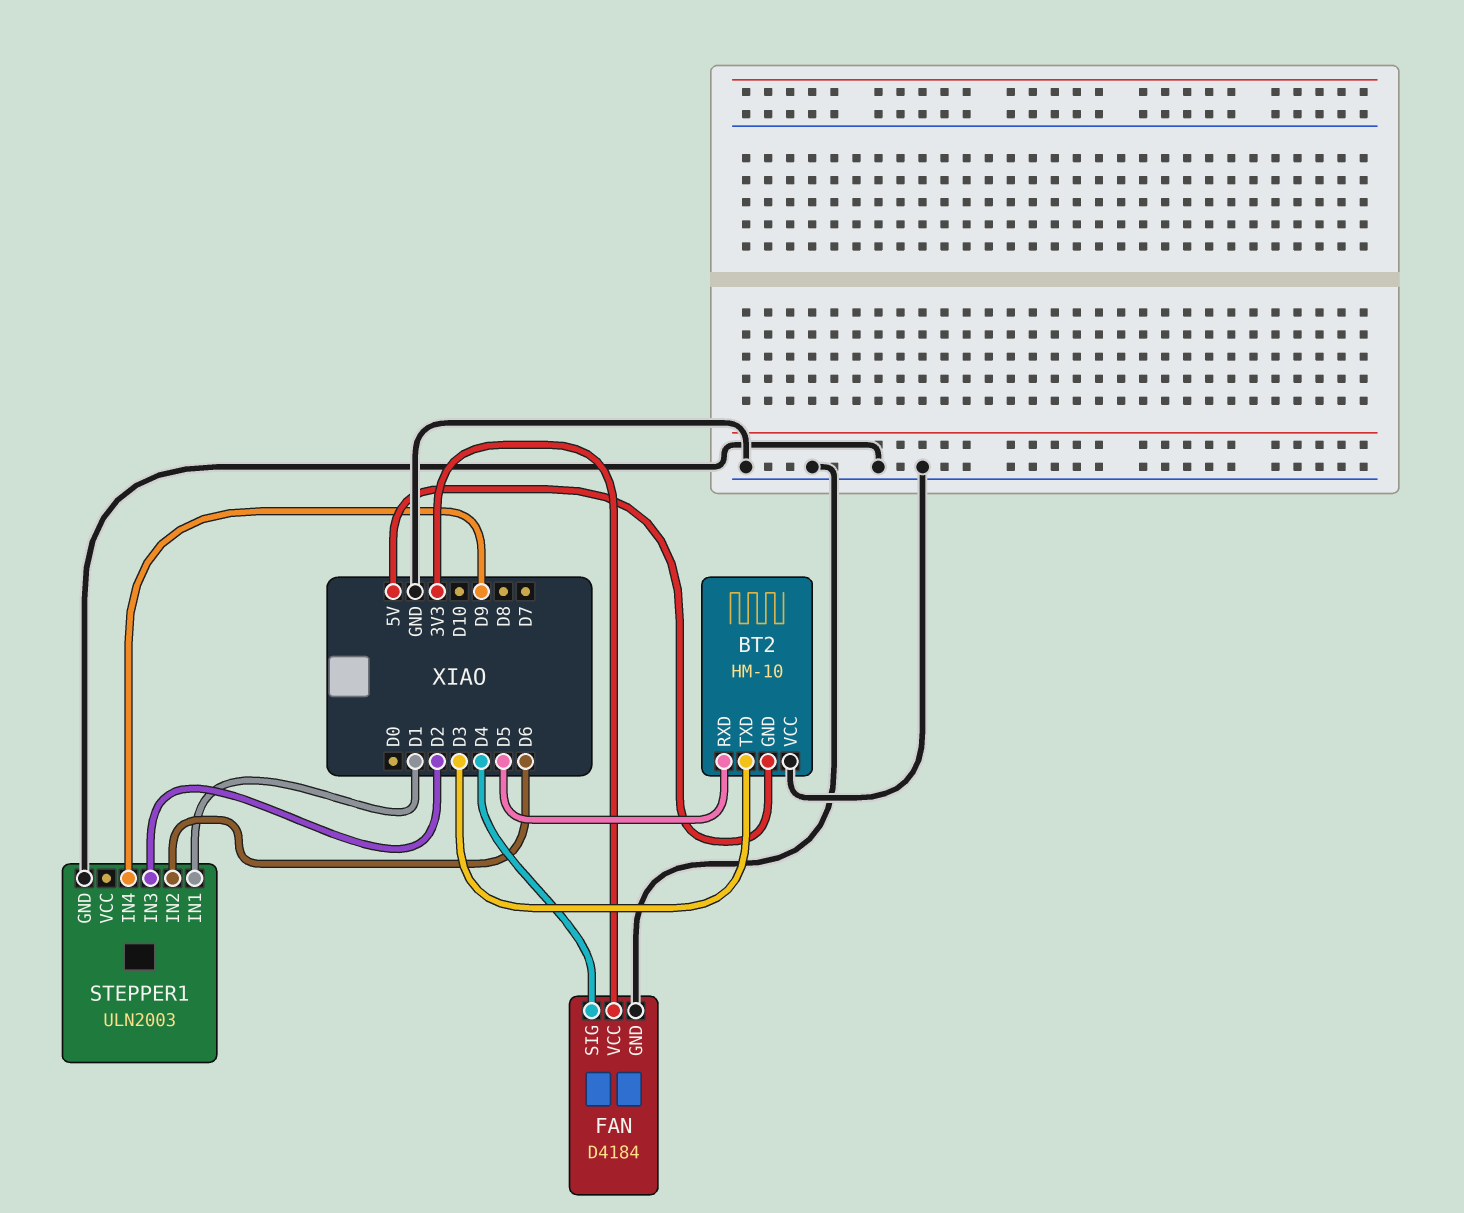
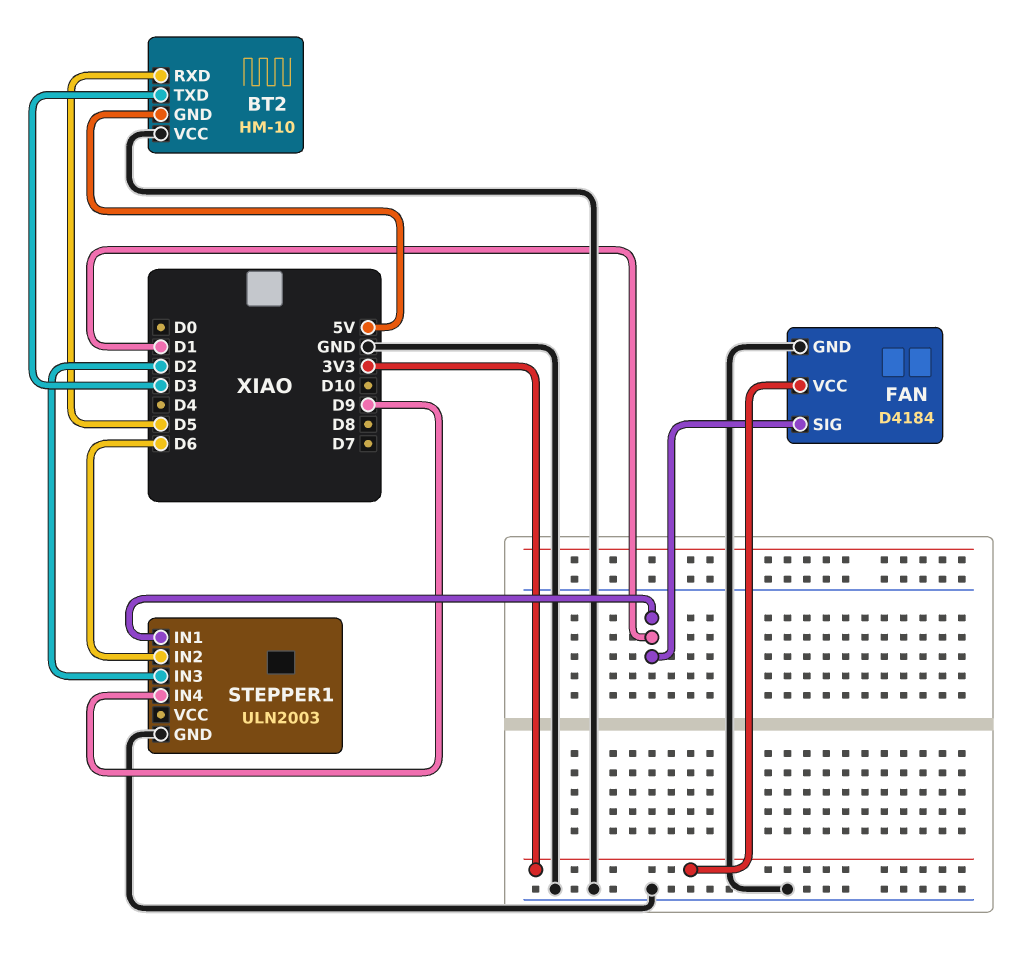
FAN pin SIG: D4 -> D1

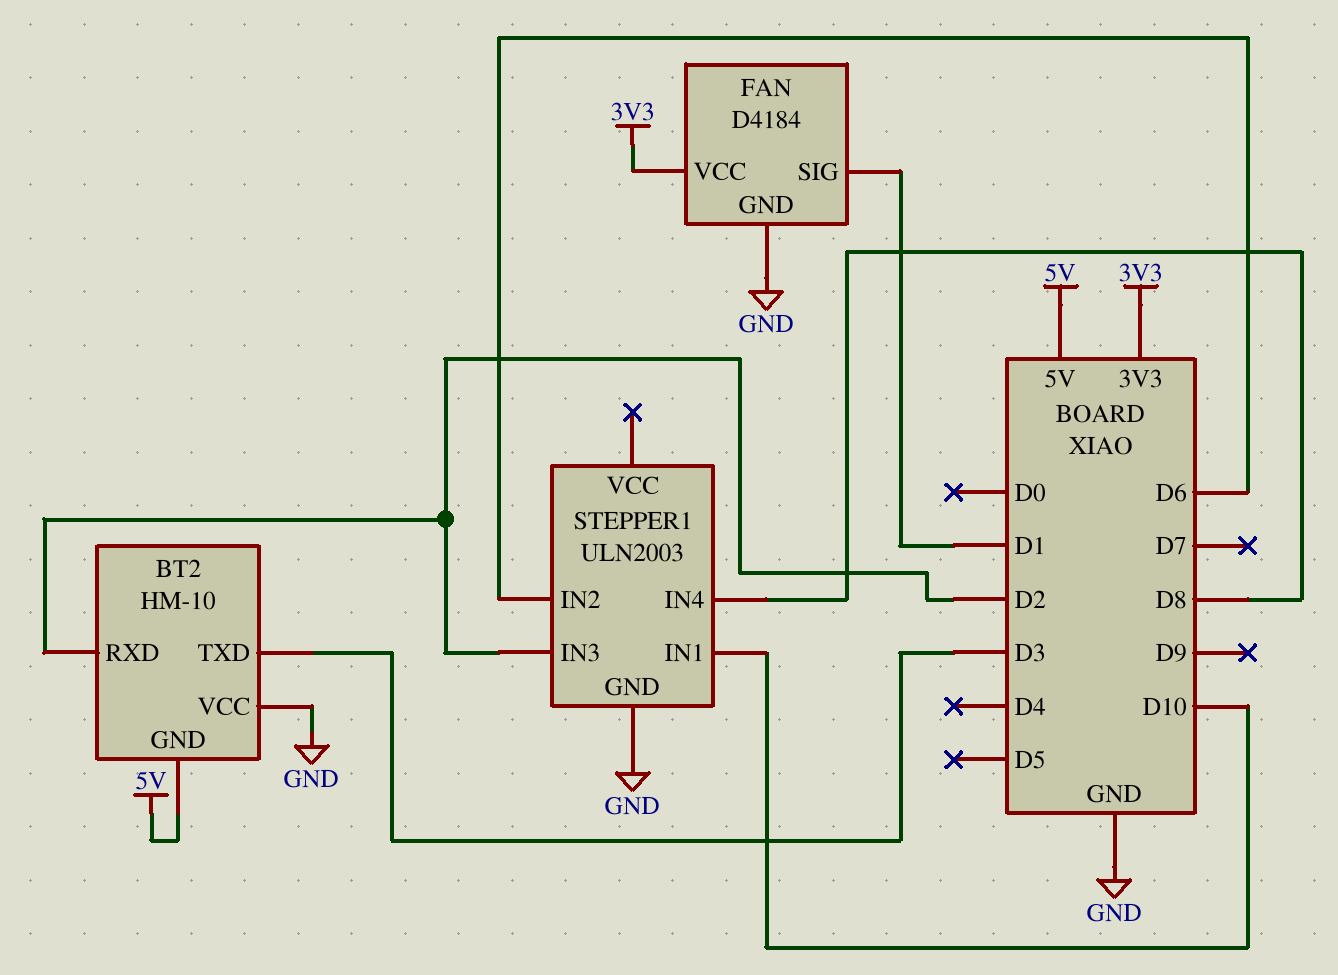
BT2 pin RXD: D5 -> D2
STEPPER1 pin IN1: D1 -> D10
STEPPER1 pin IN4: D9 -> D8

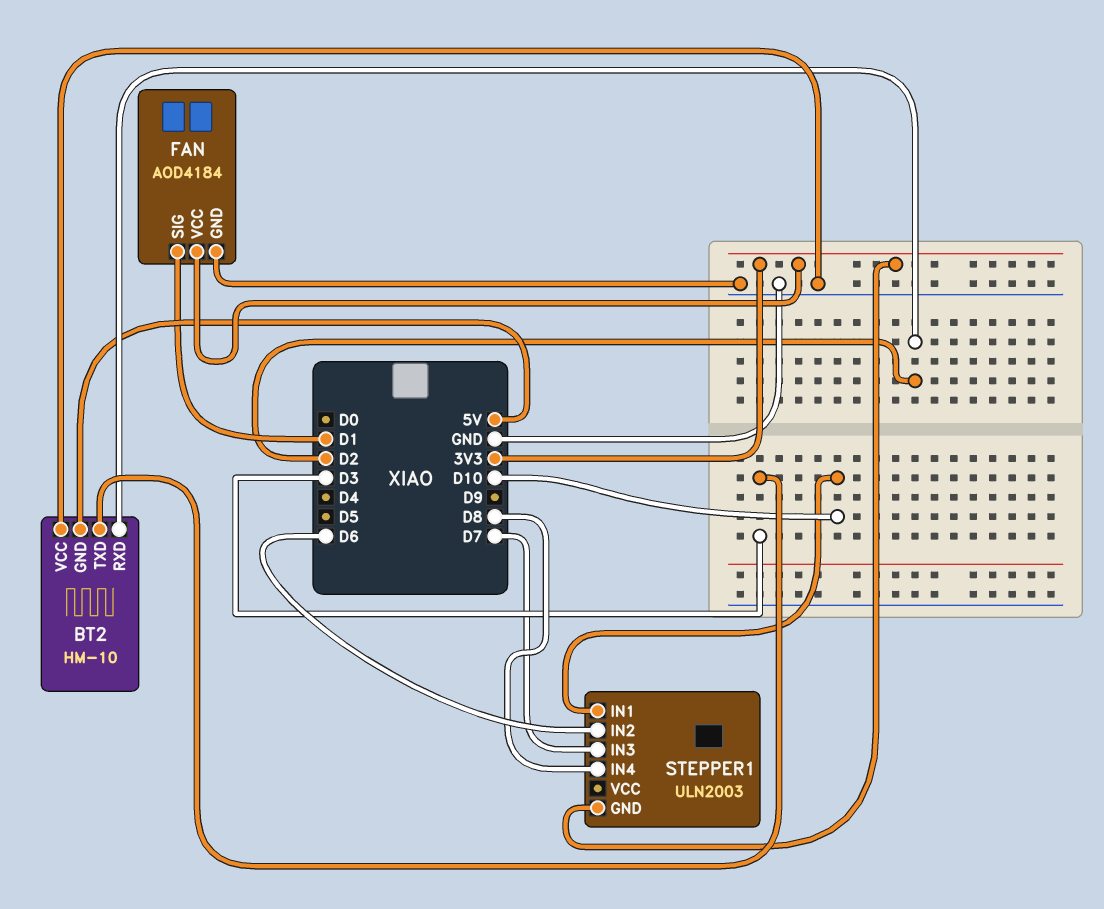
FAN: D4184 -> AOD4184
STEPPER1 pin GND: GND -> 3V3
STEPPER1 pin IN3: D2 -> D7

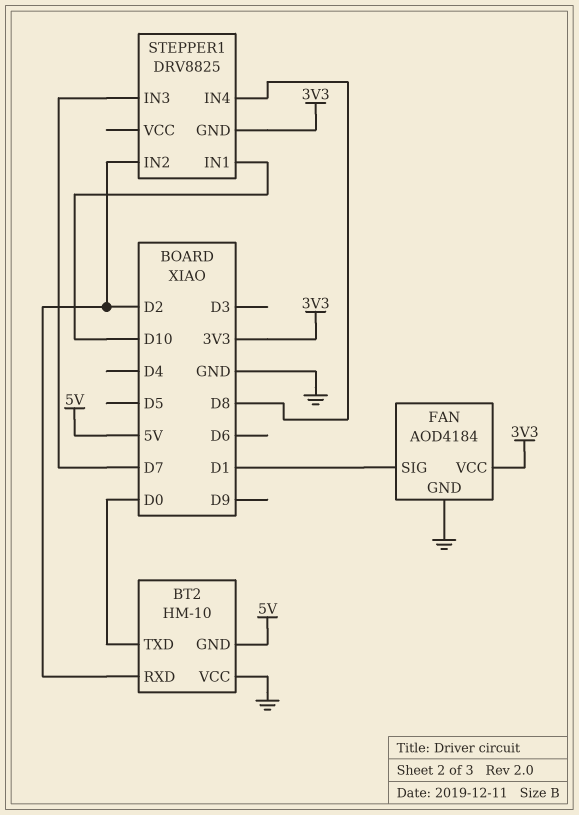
BT2 pin TXD: D3 -> D0
STEPPER1: ULN2003 -> DRV8825
STEPPER1 pin IN2: D6 -> D2

